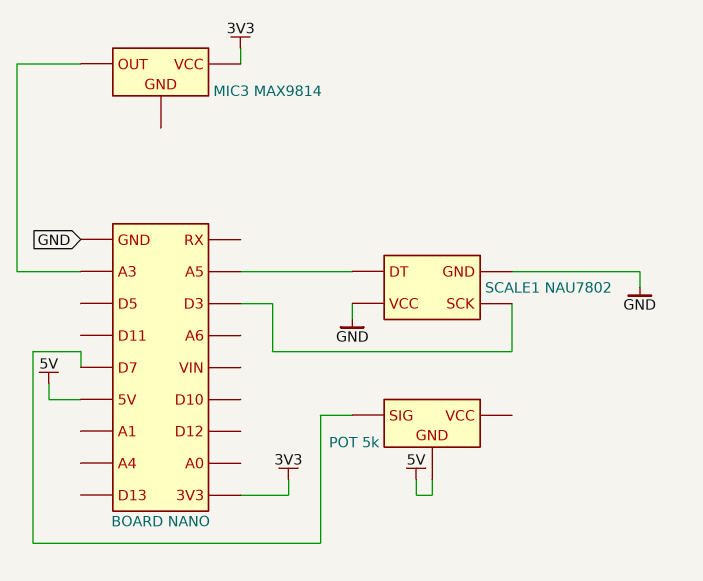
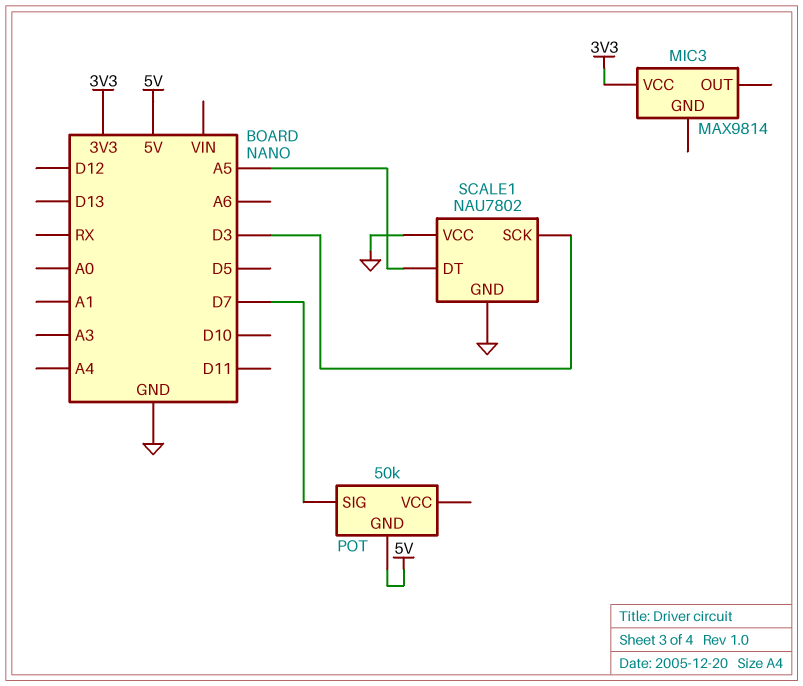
MIC3 pin OUT: A3 -> none
POT: 5k -> 50k

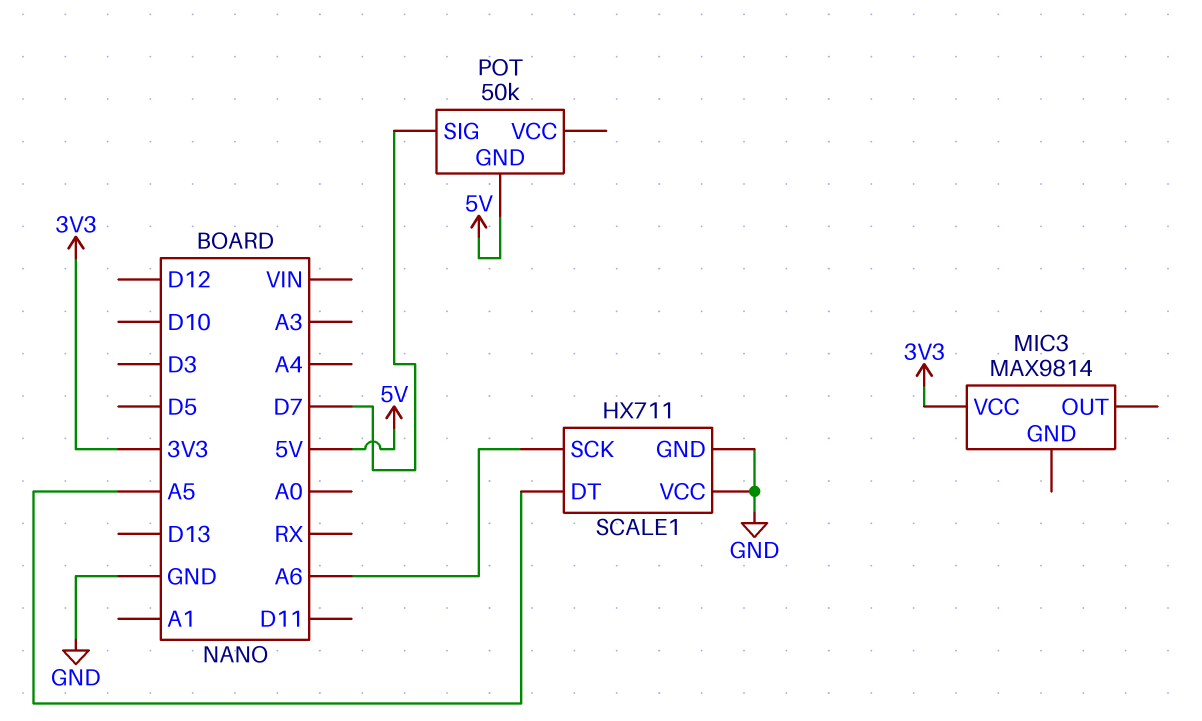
SCALE1: NAU7802 -> HX711
SCALE1 pin SCK: D3 -> A6

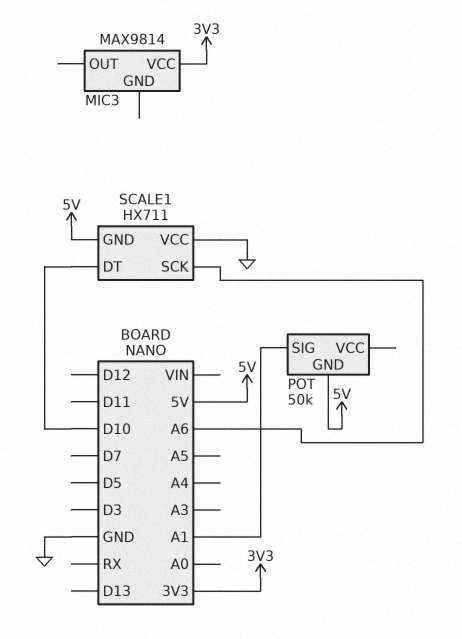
POT pin SIG: D7 -> A1
SCALE1 pin DT: A5 -> D10
SCALE1 pin GND: GND -> 5V

